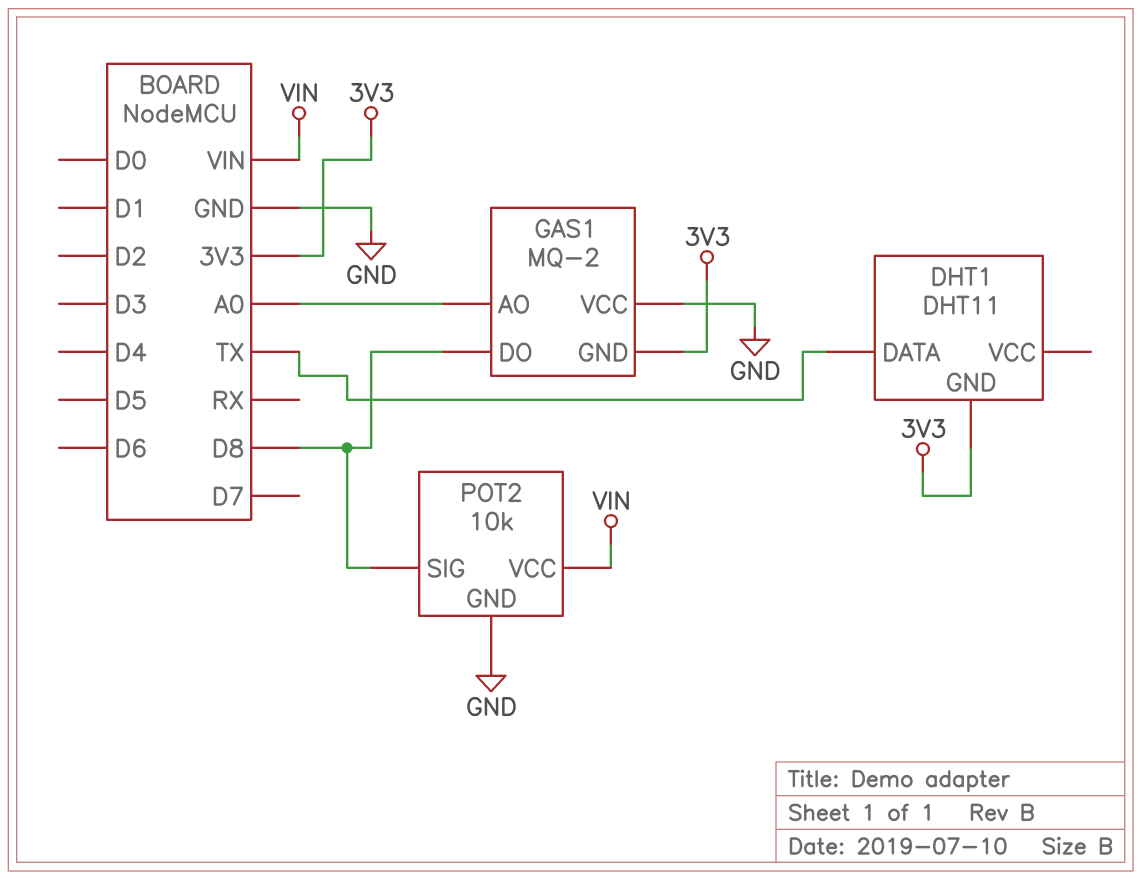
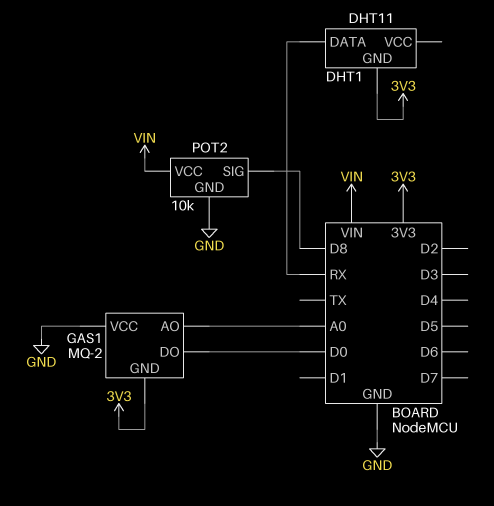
DHT1 pin DATA: TX -> RX
GAS1 pin DO: D8 -> D0

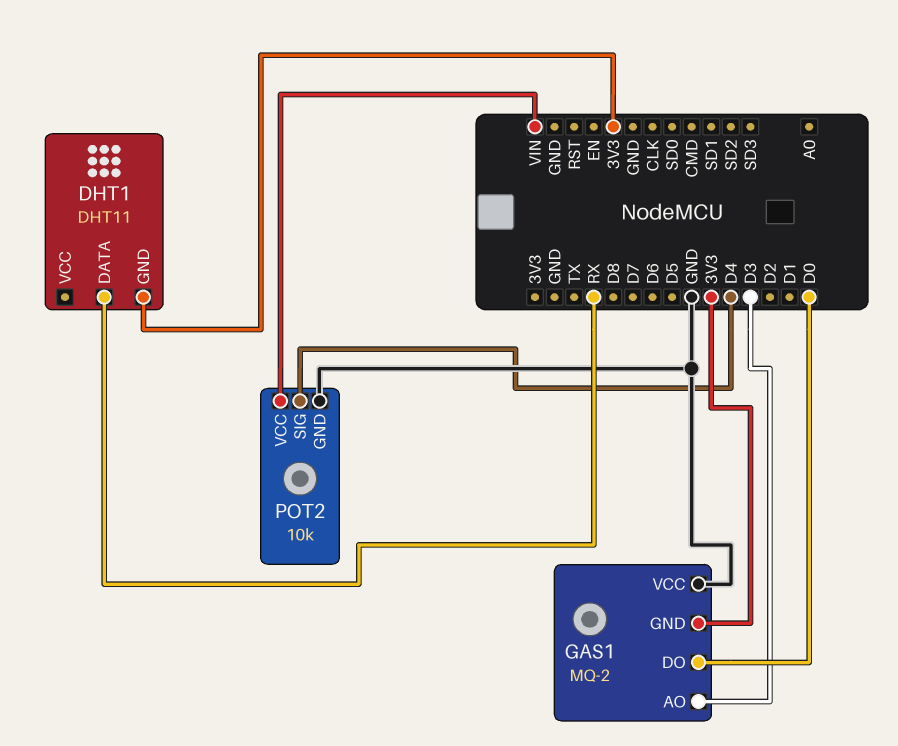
GAS1 pin AO: A0 -> D3
POT2 pin SIG: D8 -> D4

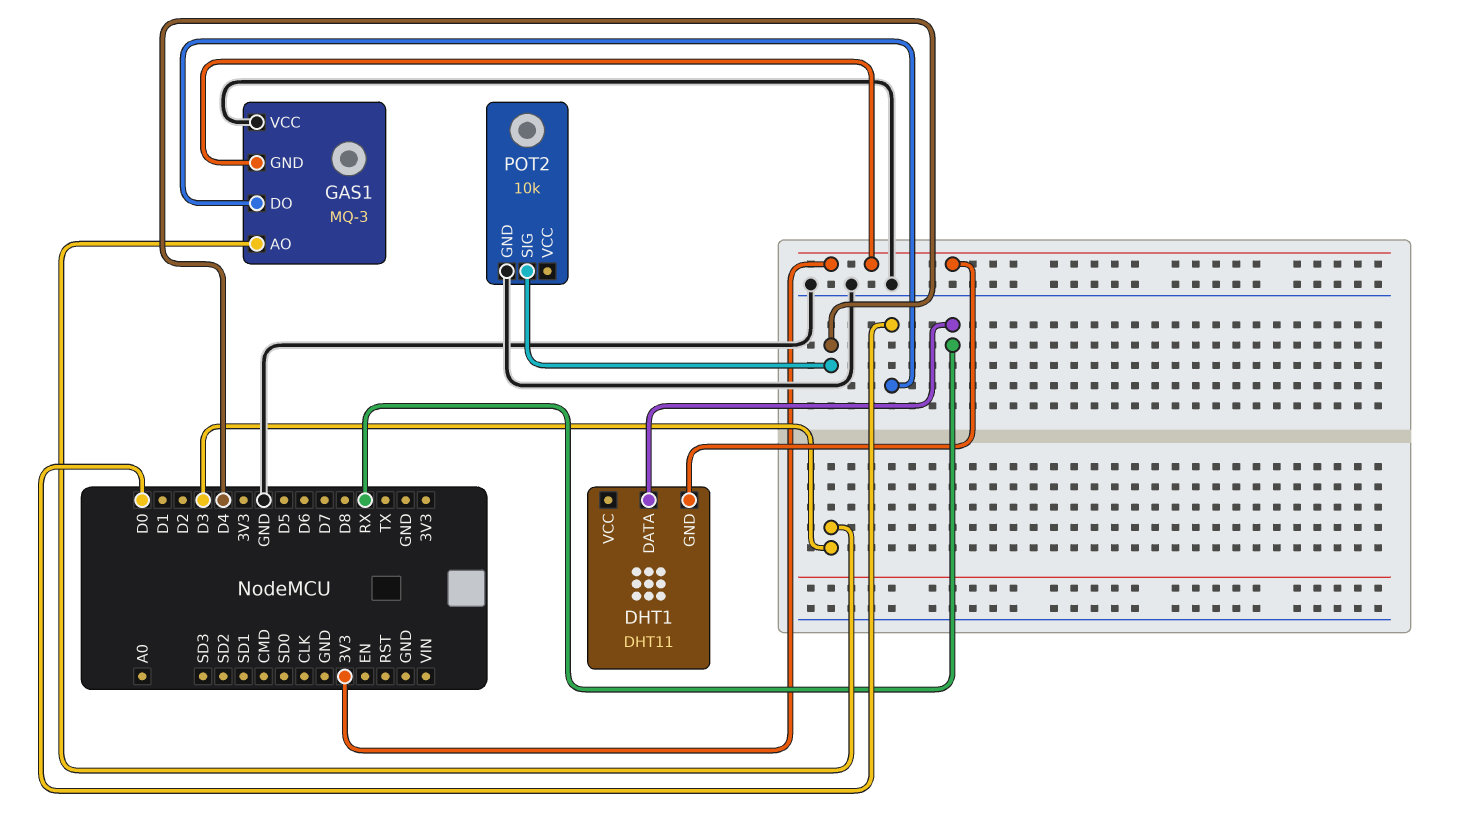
GAS1: MQ-2 -> MQ-3
POT2 pin VCC: VIN -> none

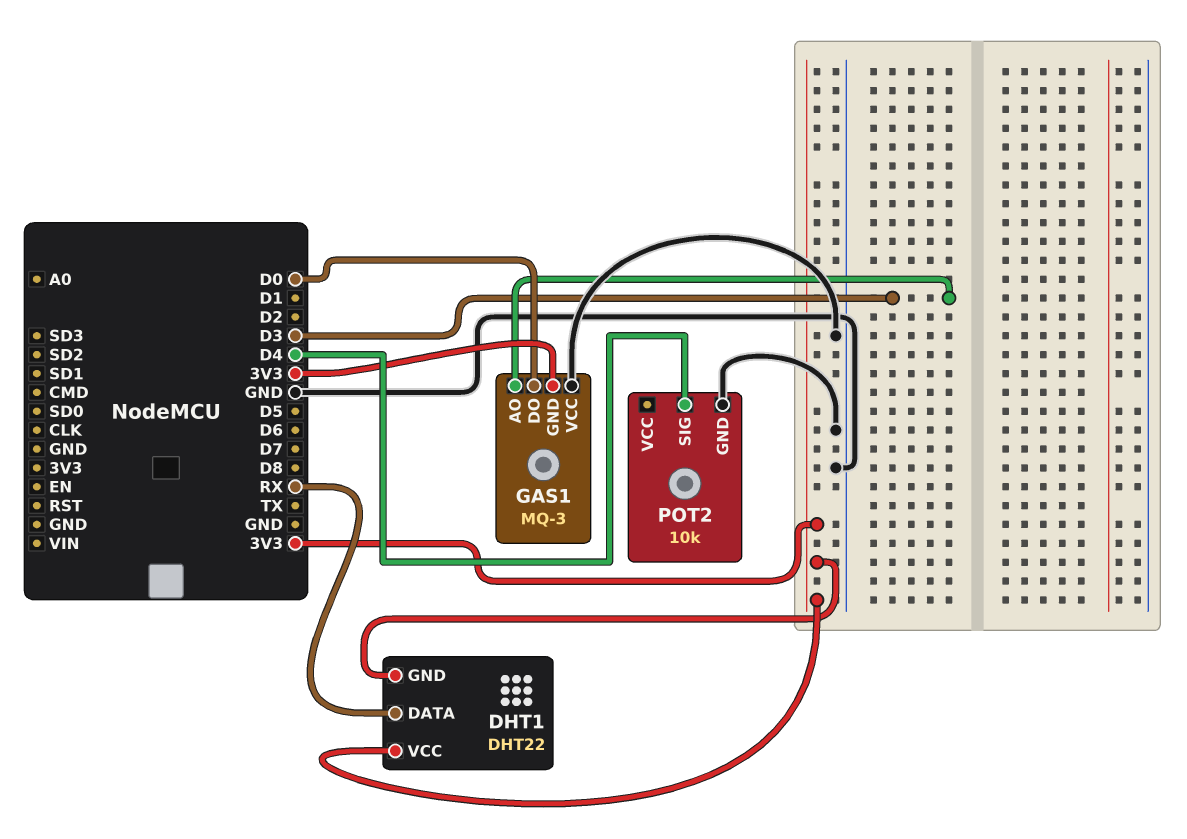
DHT1: DHT11 -> DHT22
DHT1 pin VCC: none -> 3V3

